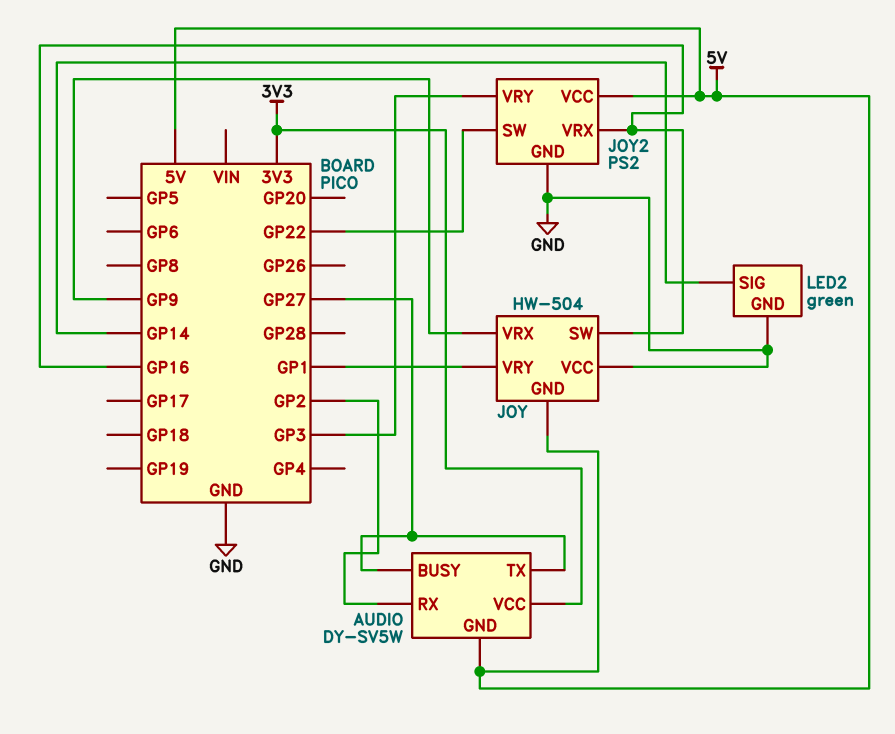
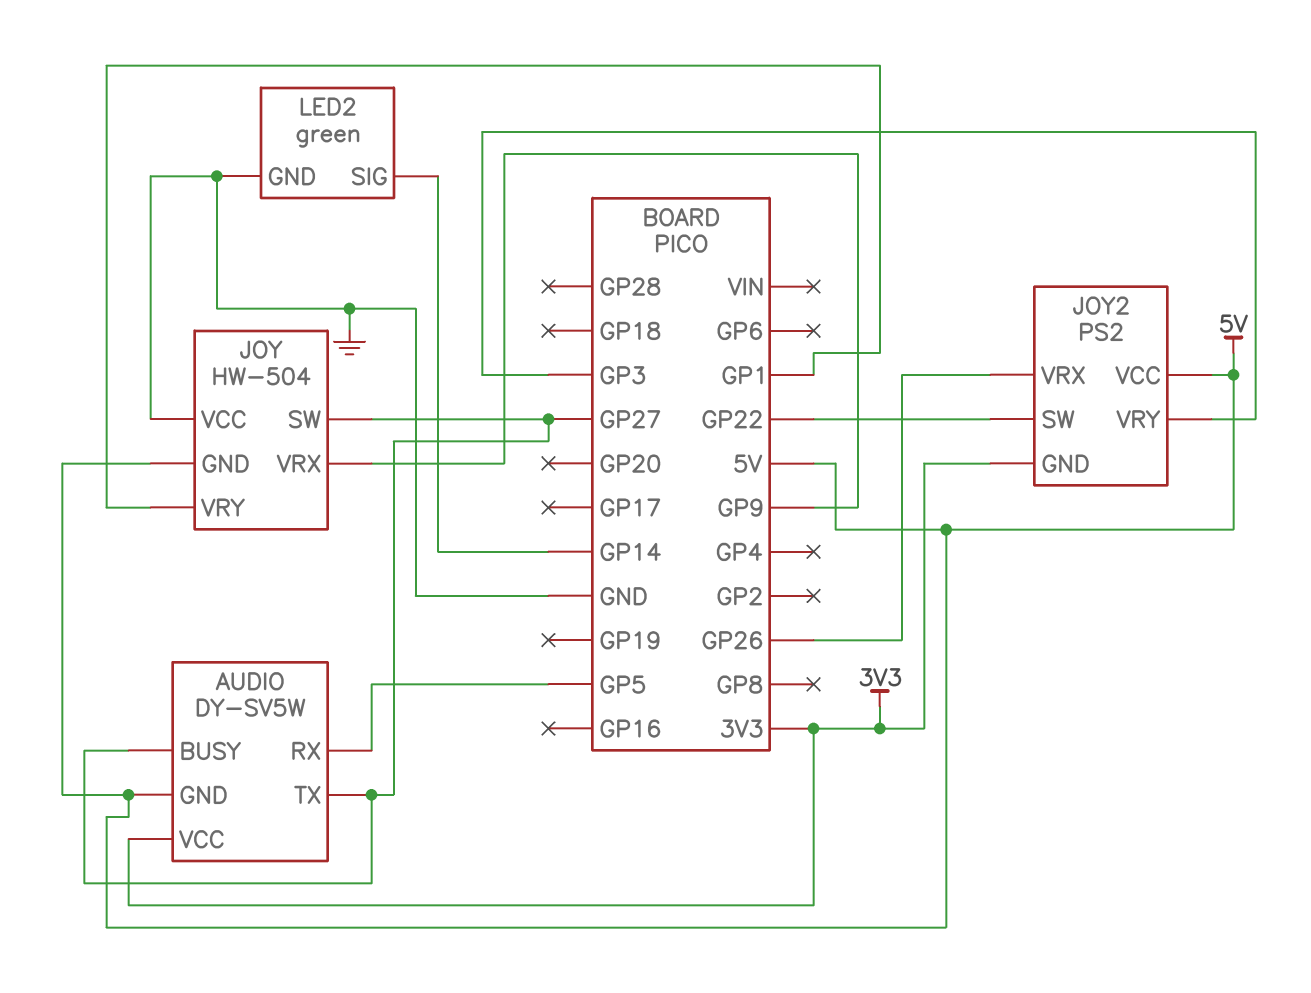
AUDIO pin RX: GP2 -> GP5
JOY pin SW: GP16 -> GP27
JOY2 pin GND: GND -> 3V3
JOY2 pin VRX: GP16 -> GP26

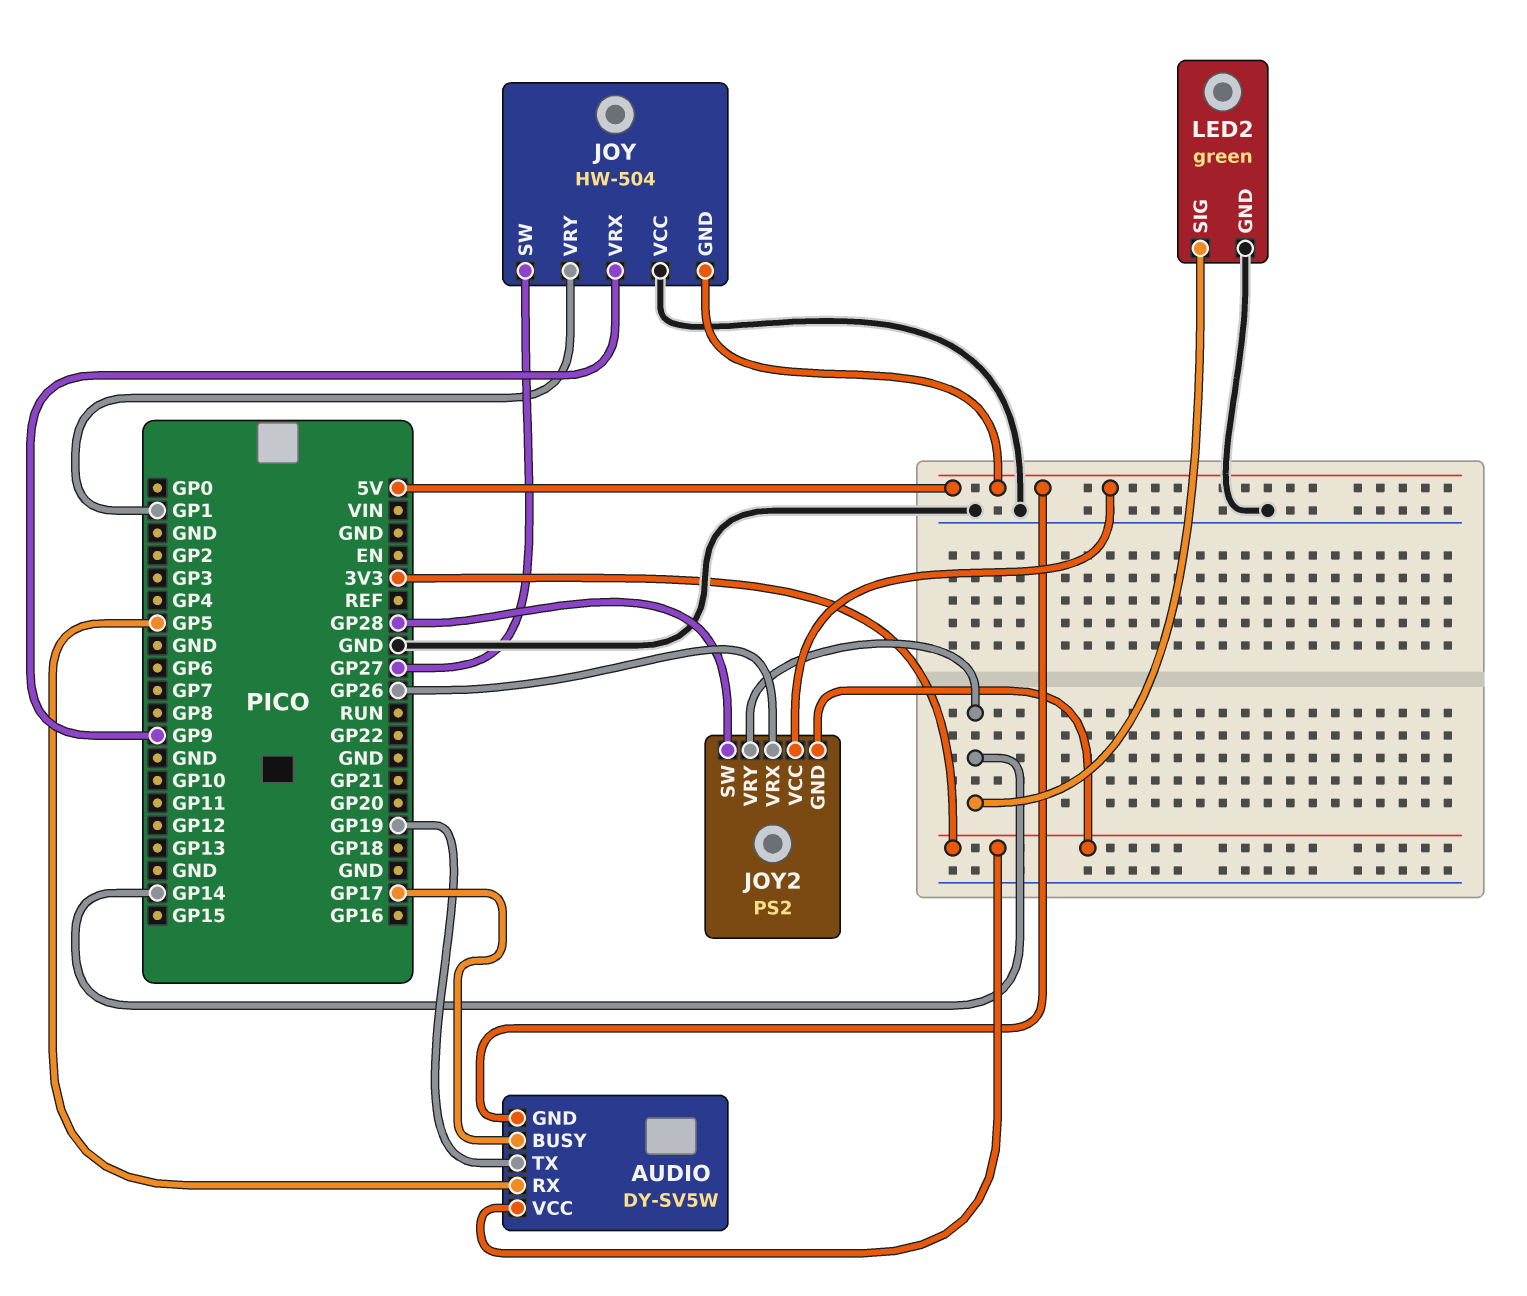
AUDIO pin BUSY: GP27 -> GP17
AUDIO pin TX: GP27 -> GP19
JOY2 pin SW: GP22 -> GP28
JOY2 pin VRY: GP3 -> GP14

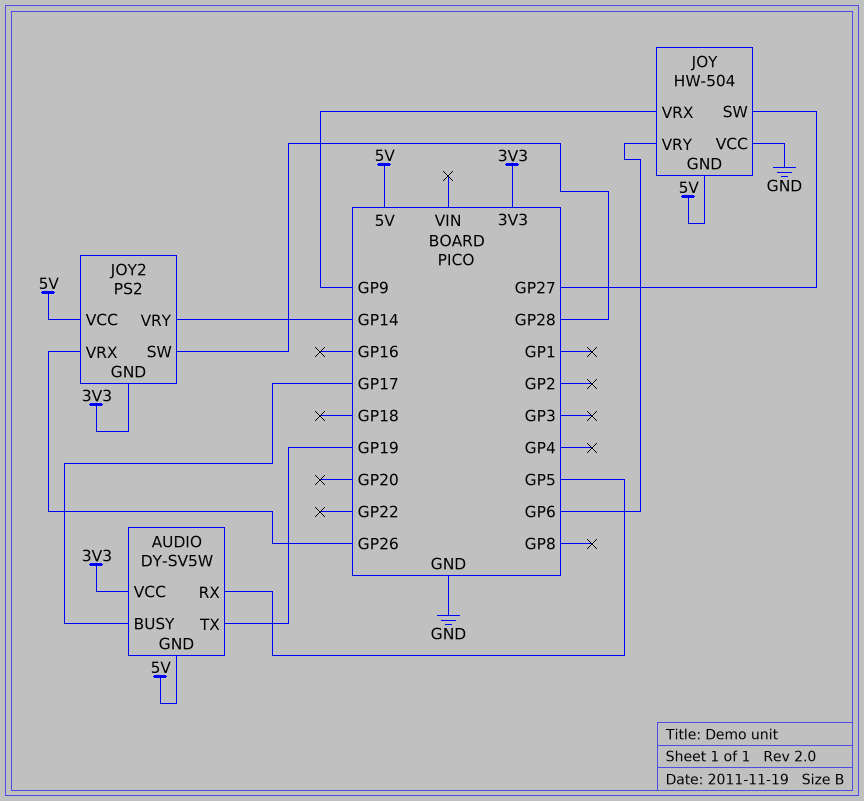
JOY pin VRY: GP1 -> GP6
LED2: green -> none
LED2 pin GND: GND -> none
LED2 pin SIG: GP14 -> none

